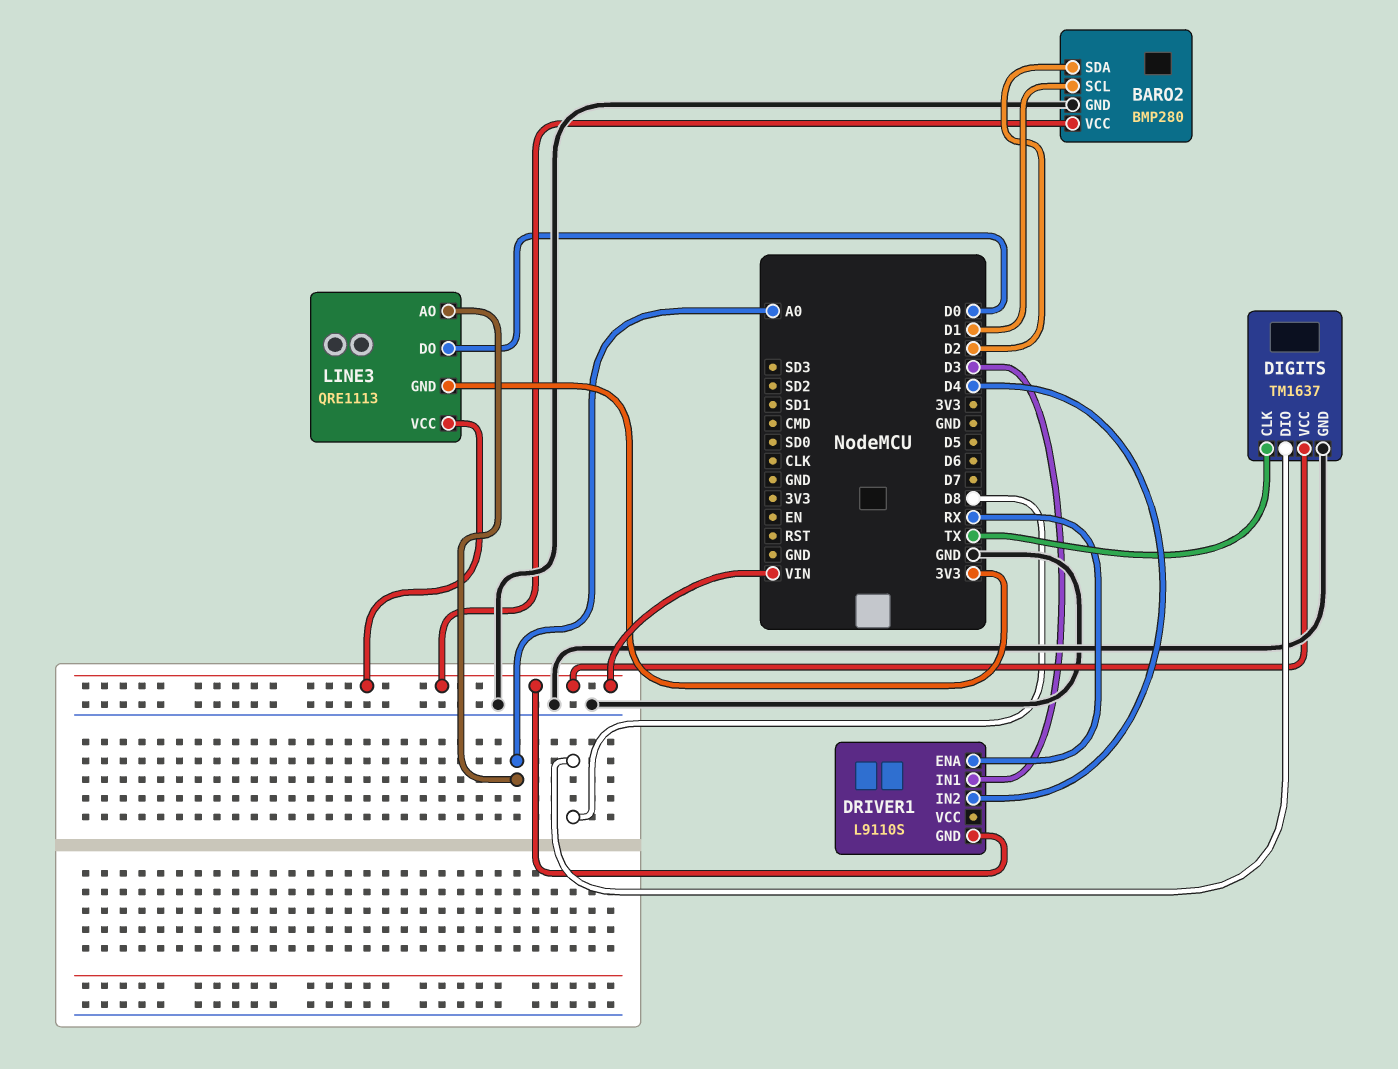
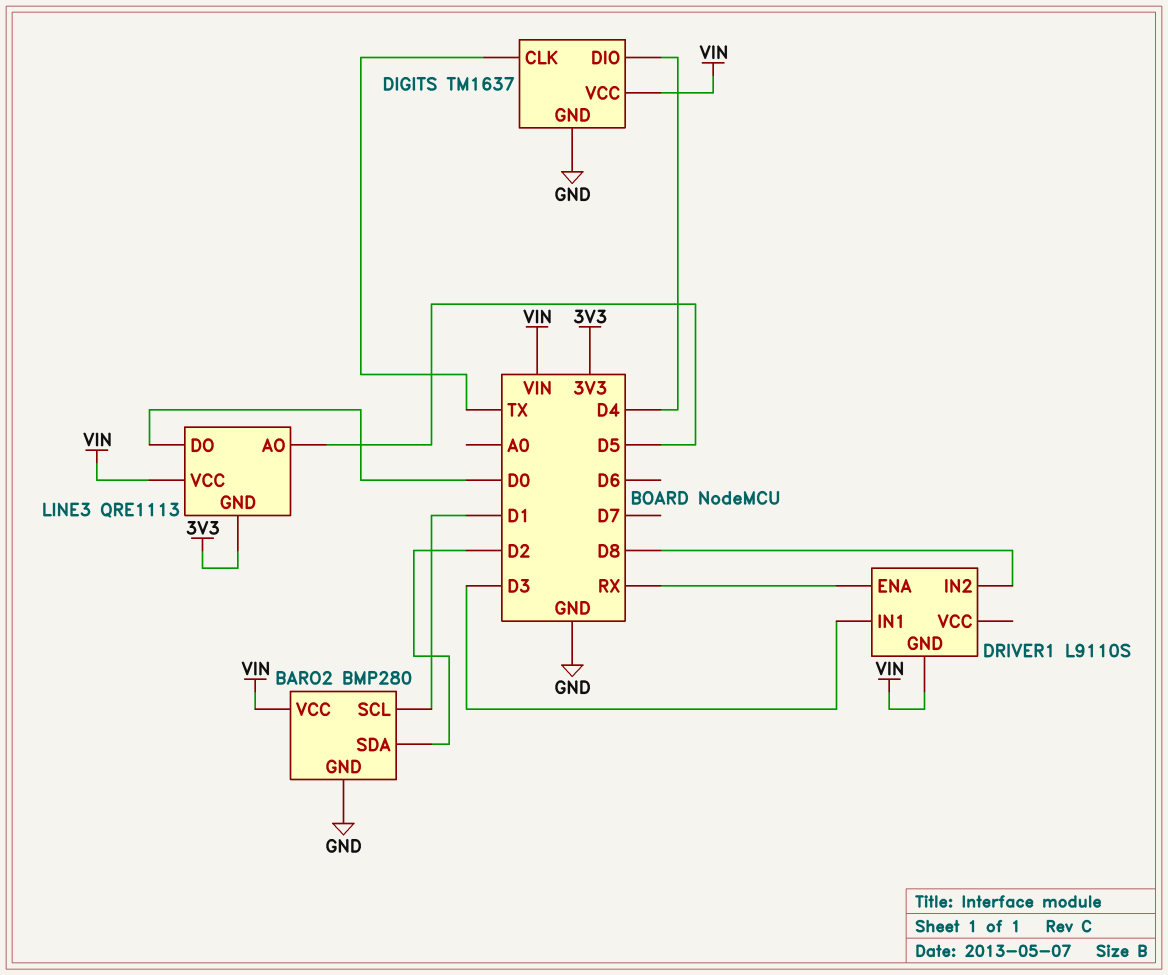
DIGITS pin DIO: D8 -> D4
DRIVER1 pin IN2: D4 -> D8
LINE3 pin AO: A0 -> D5

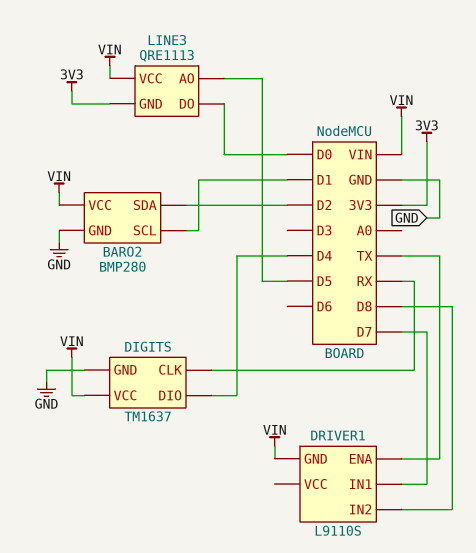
DIGITS pin CLK: TX -> RX
DRIVER1 pin ENA: RX -> TX
DRIVER1 pin IN1: D3 -> D7

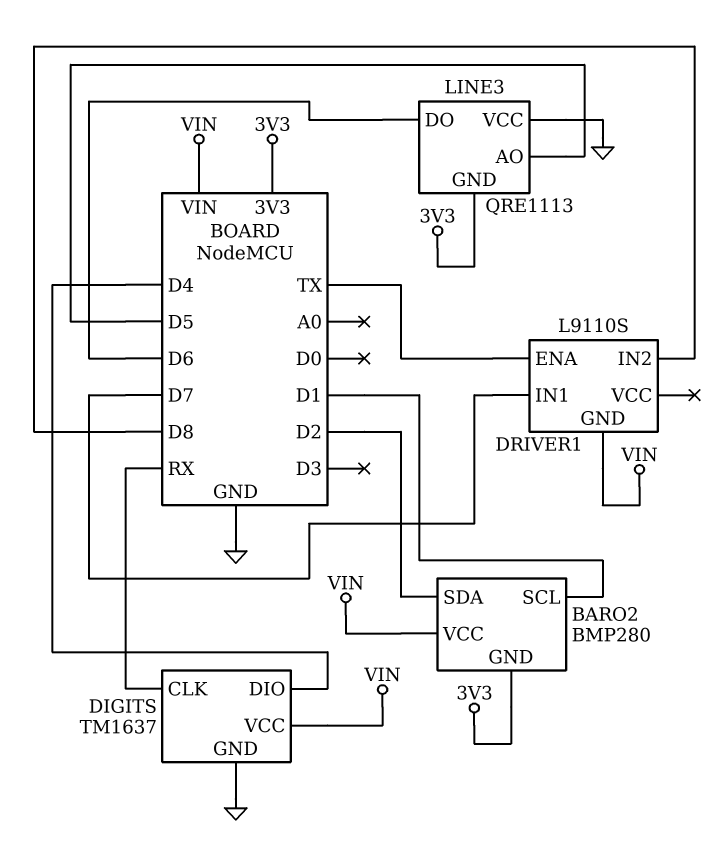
BARO2 pin GND: GND -> 3V3
LINE3 pin DO: D0 -> D6
LINE3 pin VCC: VIN -> GND

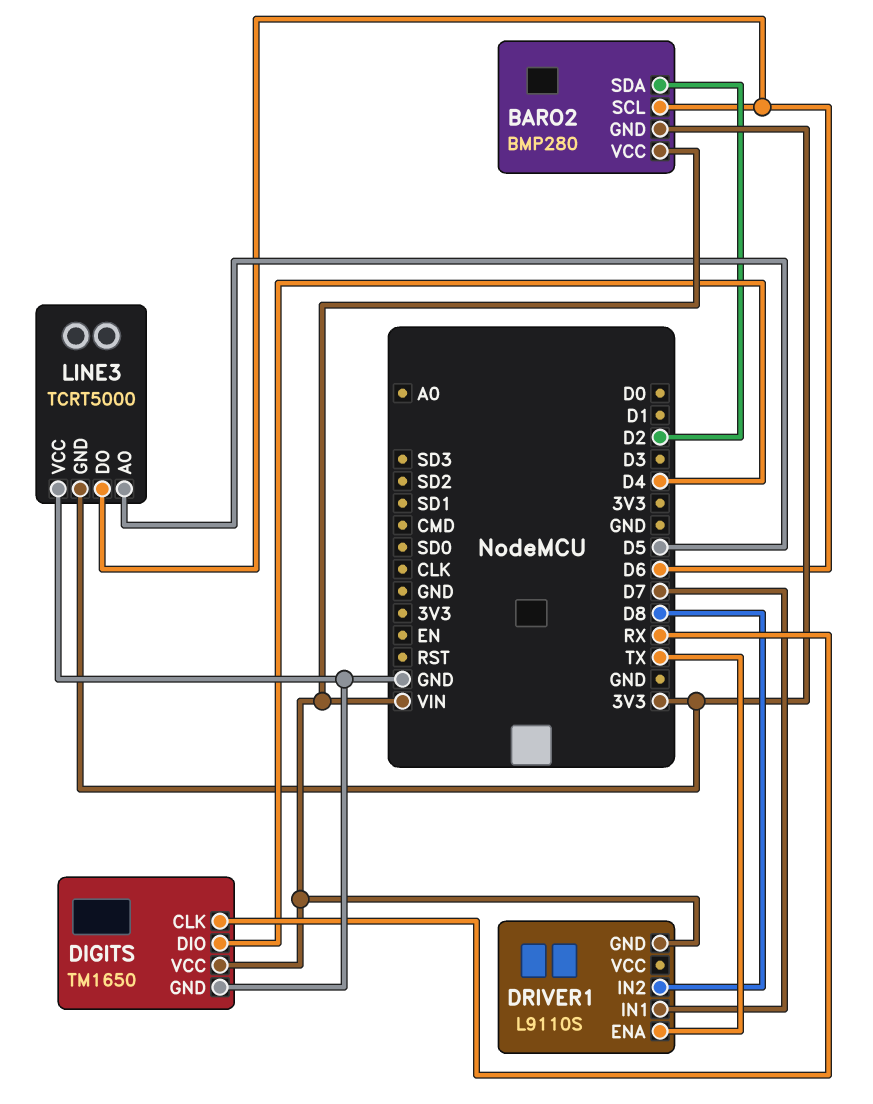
BARO2 pin SCL: D1 -> D6
DIGITS: TM1637 -> TM1650
LINE3: QRE1113 -> TCRT5000

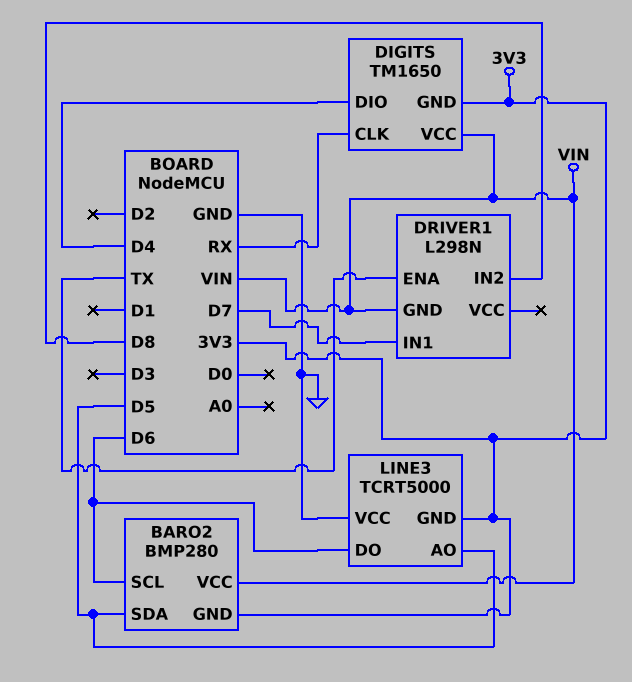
BARO2 pin SDA: D2 -> D5
DIGITS pin GND: GND -> 3V3
DRIVER1: L9110S -> L298N

